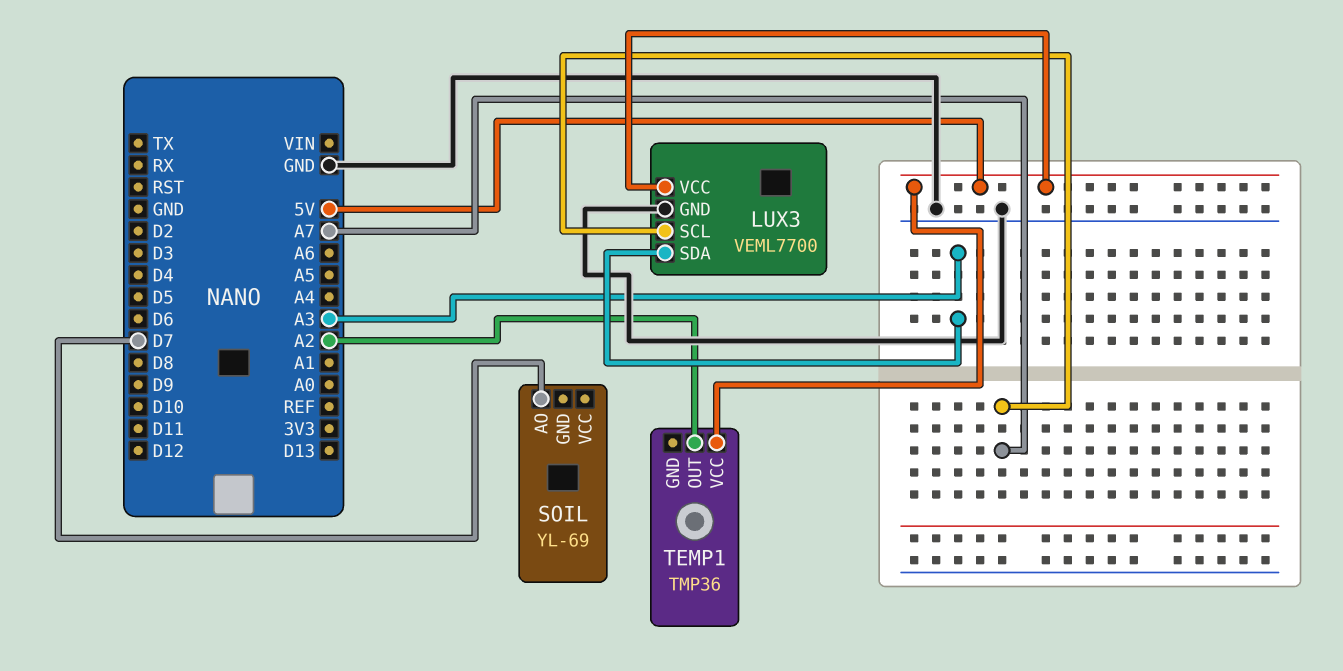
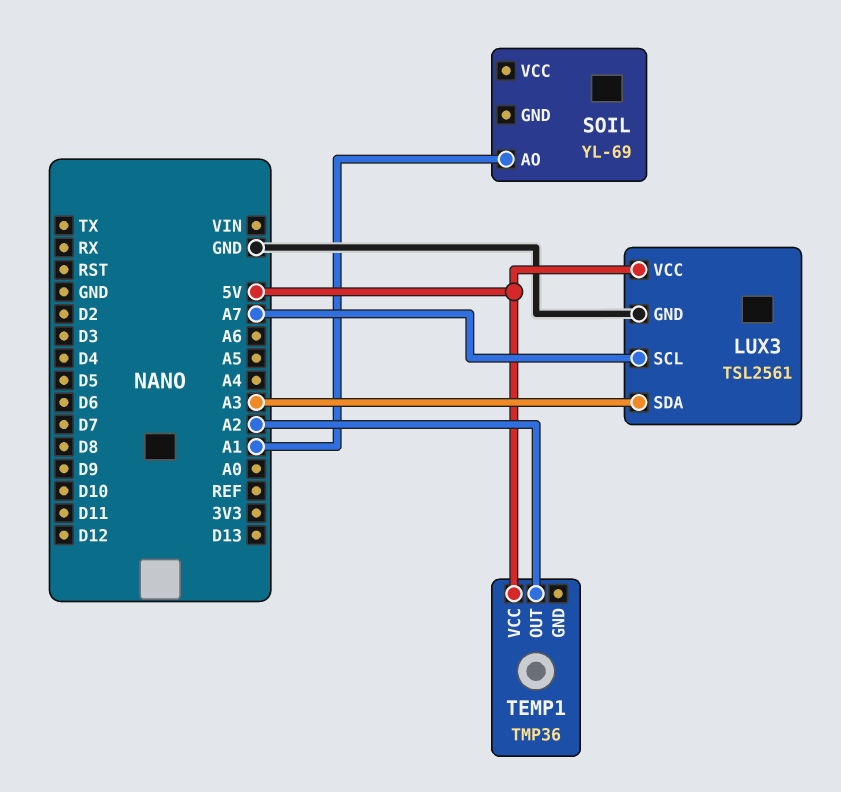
LUX3: VEML7700 -> TSL2561
SOIL pin AO: D7 -> A1

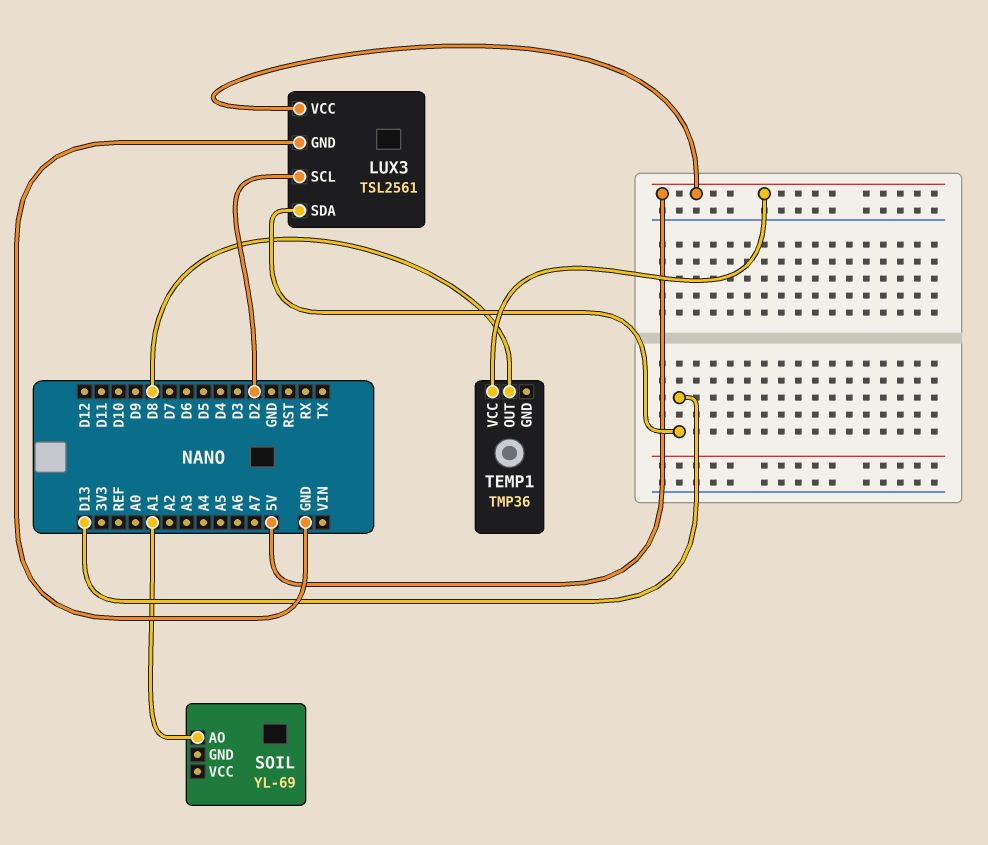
LUX3 pin SCL: A7 -> D2
LUX3 pin SDA: A3 -> D13
TEMP1 pin OUT: A2 -> D8

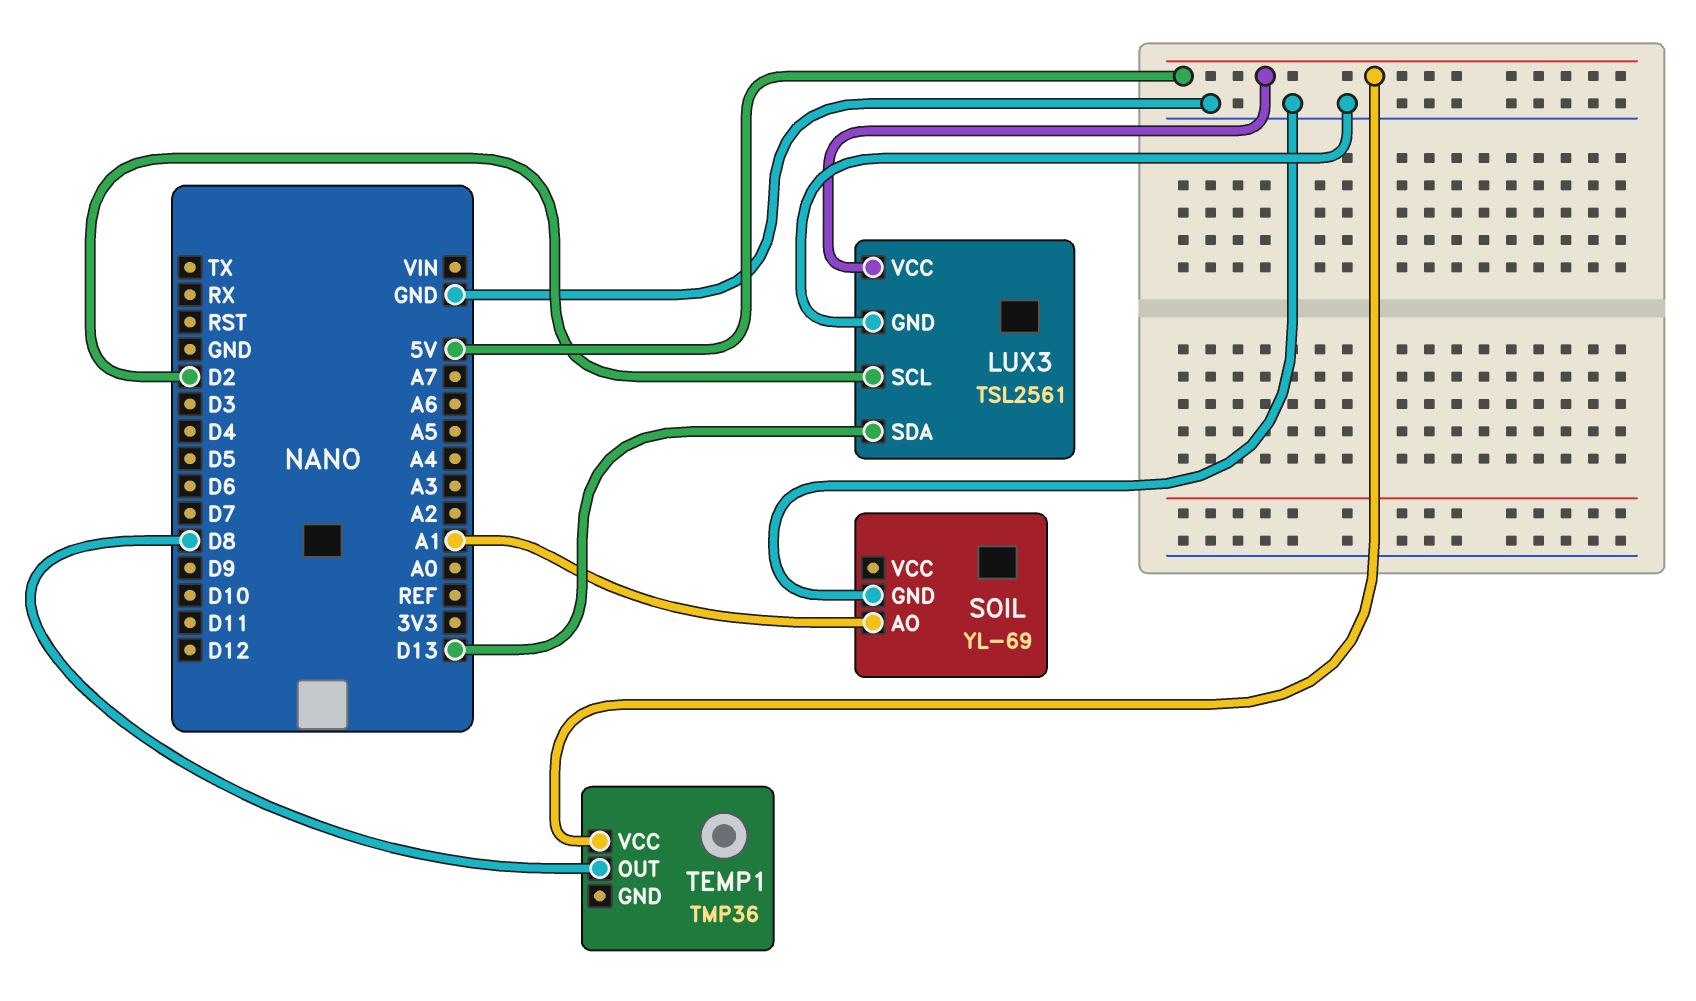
SOIL pin GND: none -> GND

